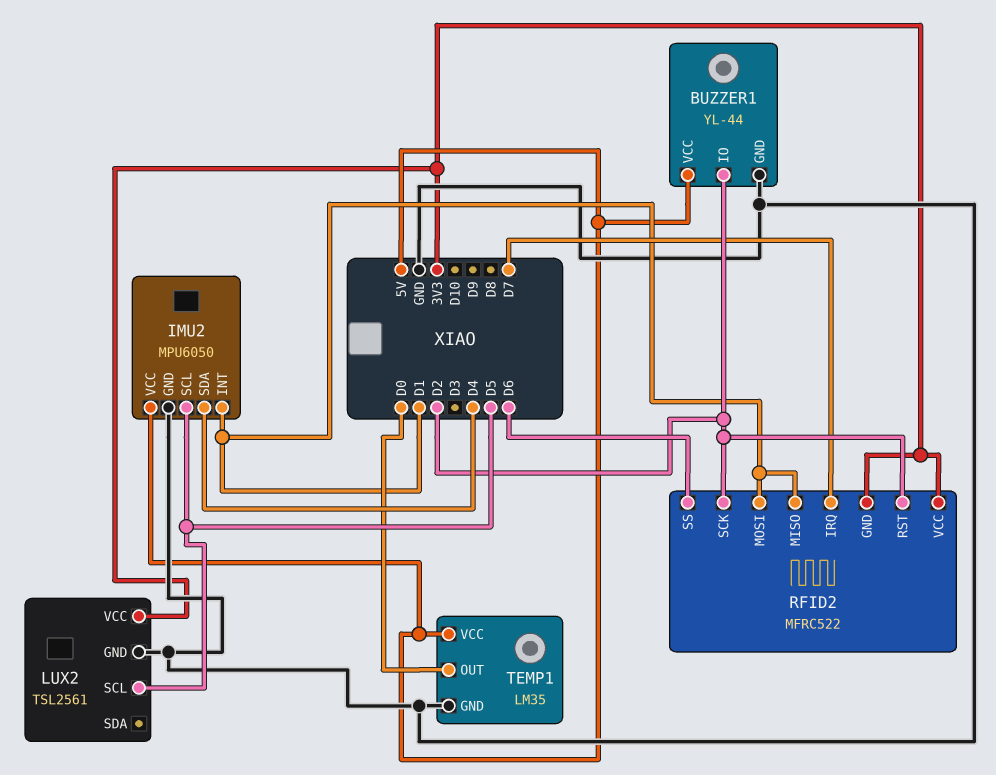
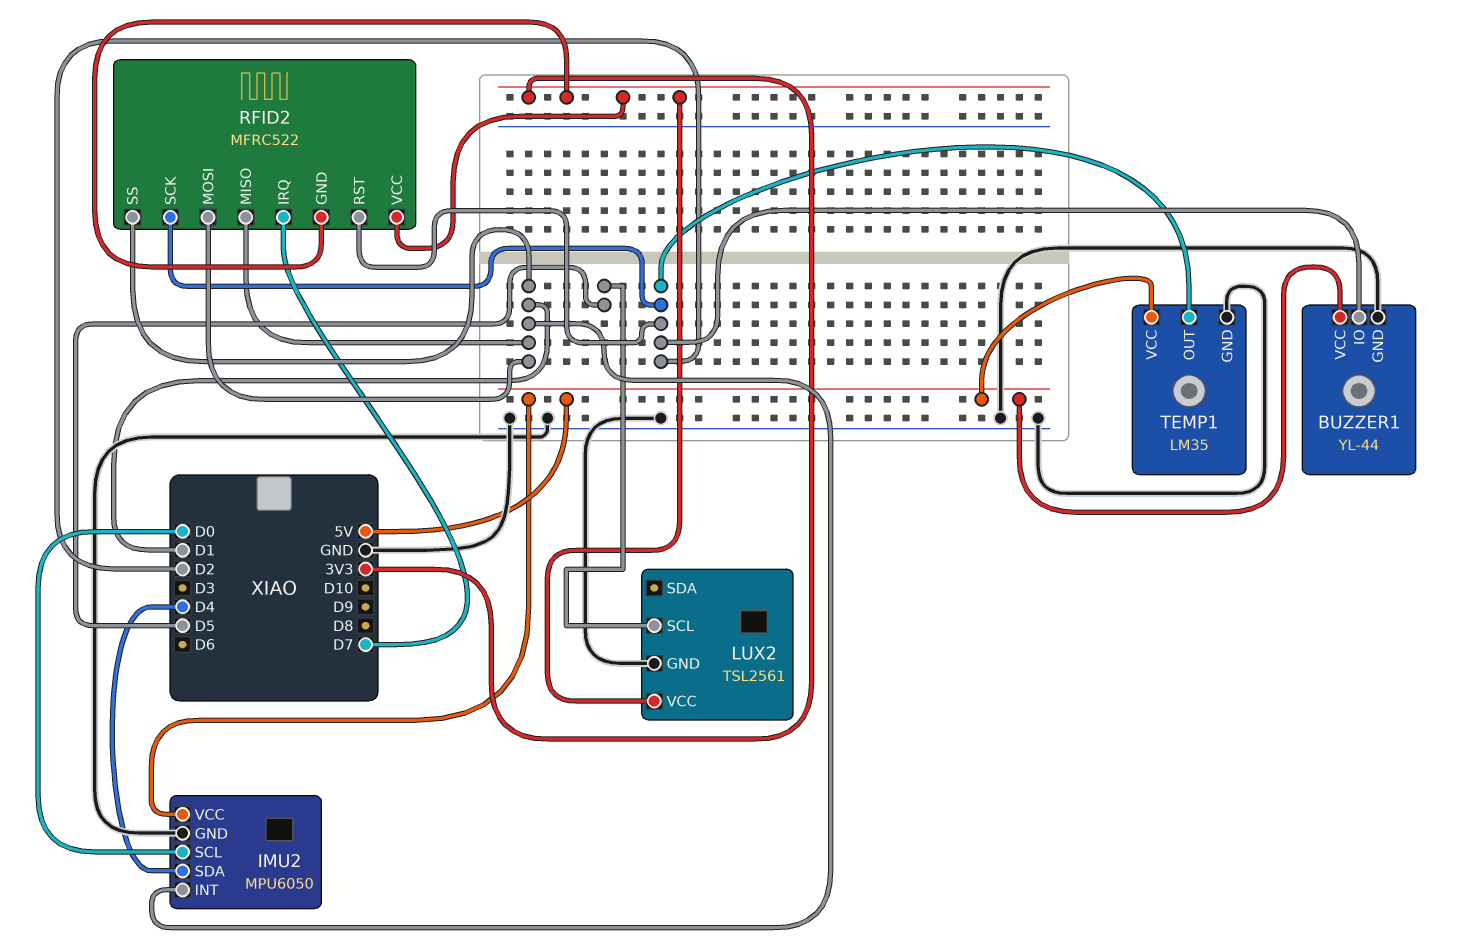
IMU2 pin SCL: D5 -> D0
RFID2 pin SS: D6 -> D1
TEMP1 pin OUT: D0 -> D2

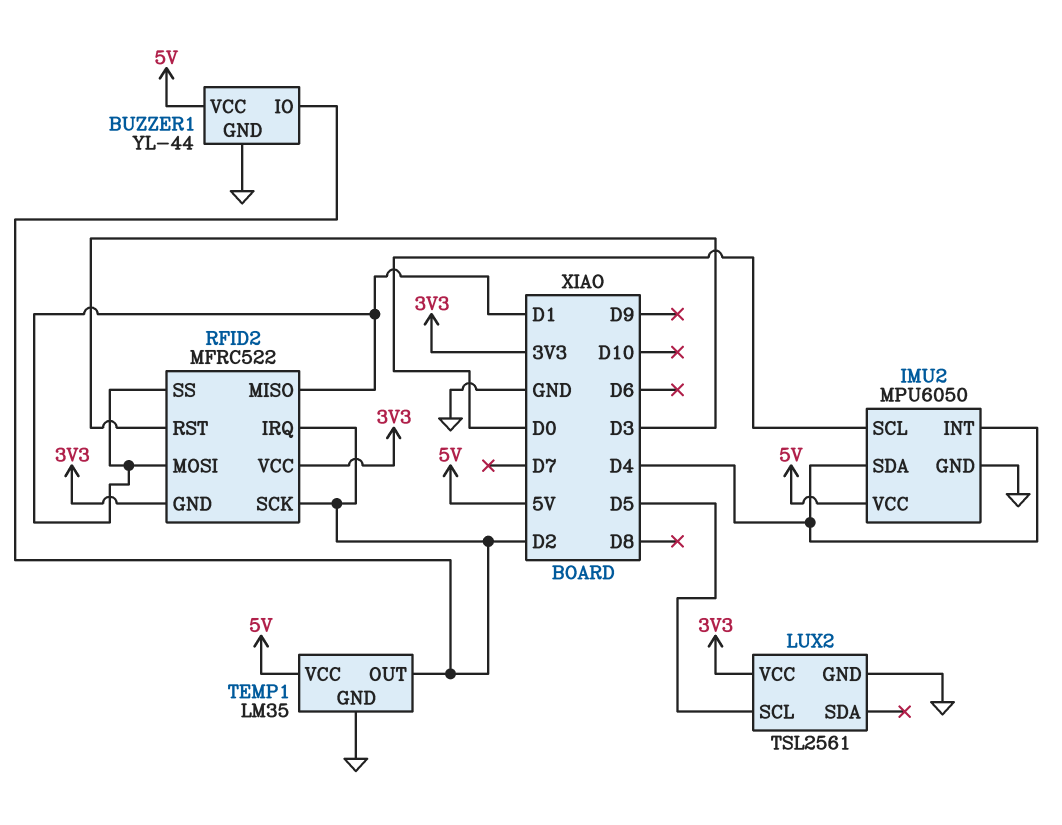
IMU2 pin INT: D1 -> D4
RFID2 pin IRQ: D7 -> D2
RFID2 pin RST: D2 -> D3

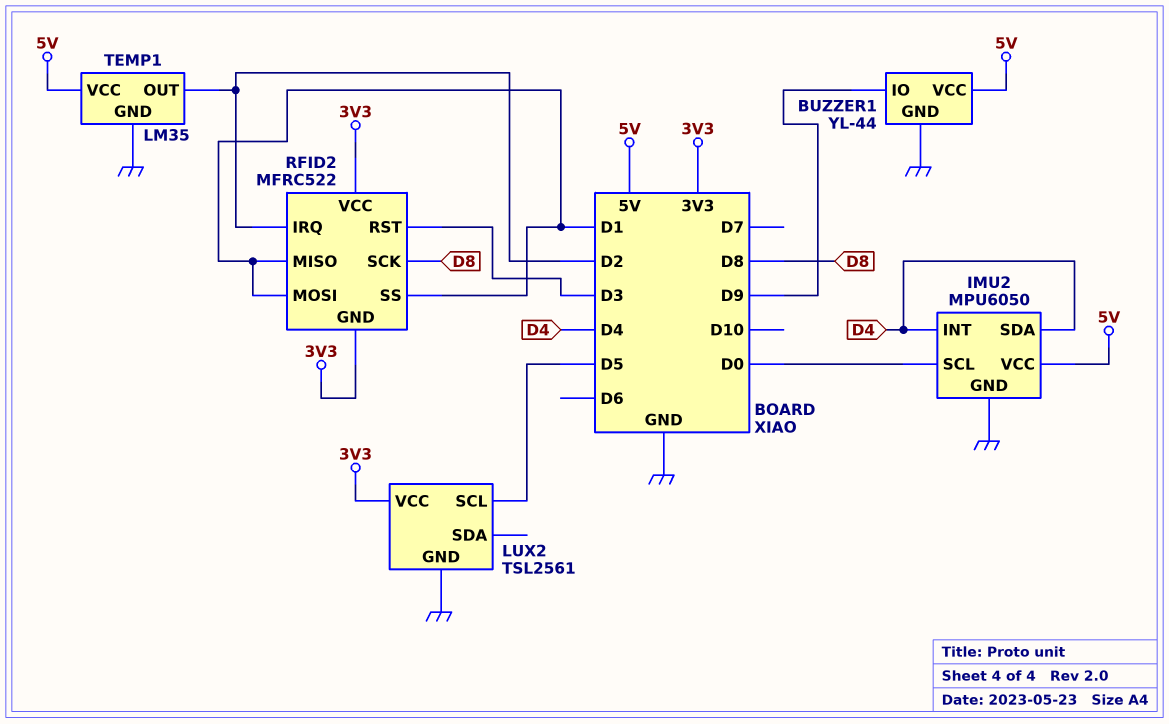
BUZZER1 pin IO: D2 -> D9
RFID2 pin SCK: D2 -> D8

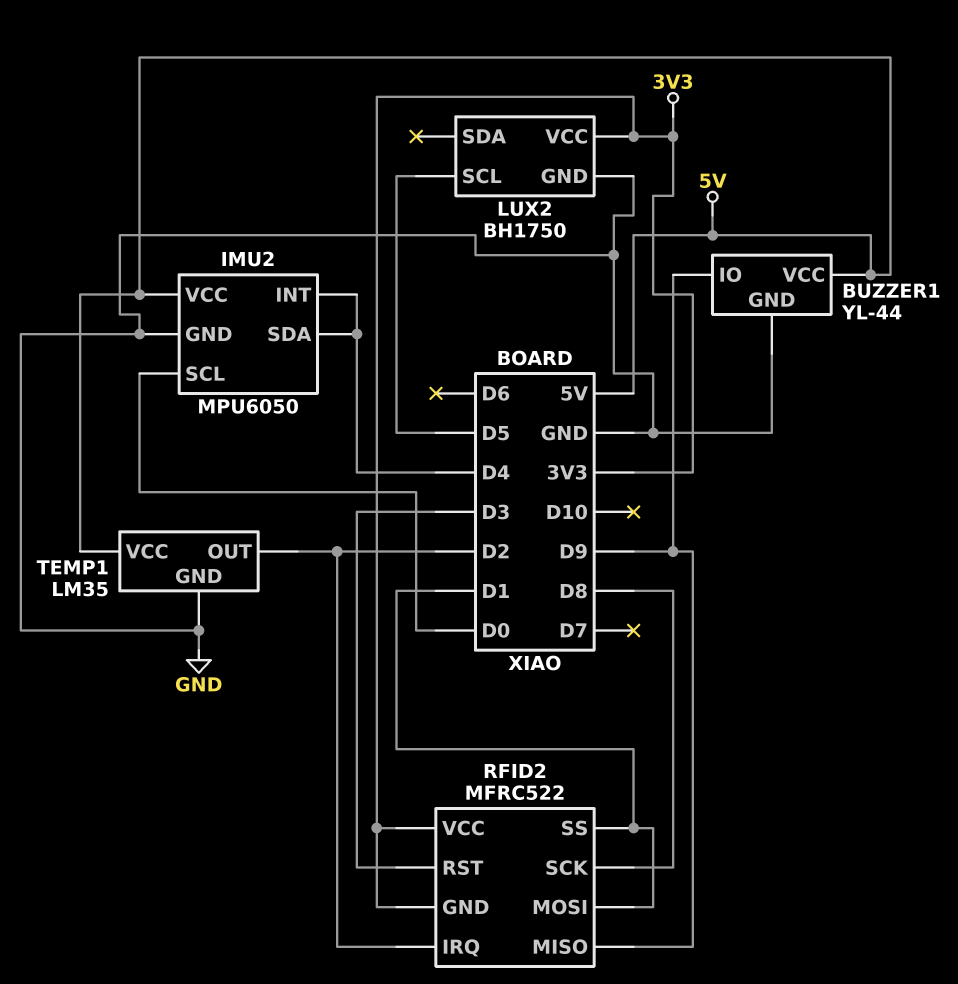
LUX2: TSL2561 -> BH1750
RFID2 pin MISO: D1 -> D9

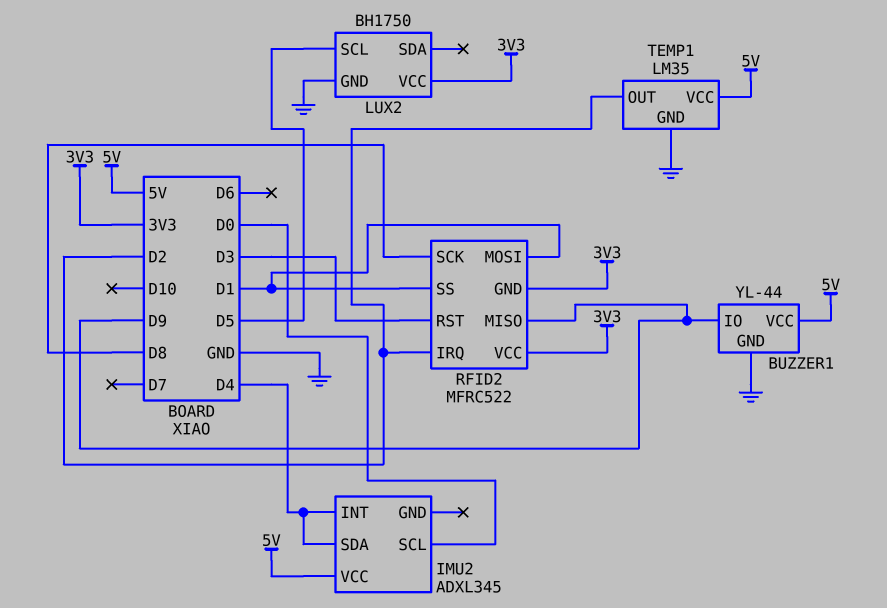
IMU2: MPU6050 -> ADXL345
IMU2 pin GND: GND -> none

